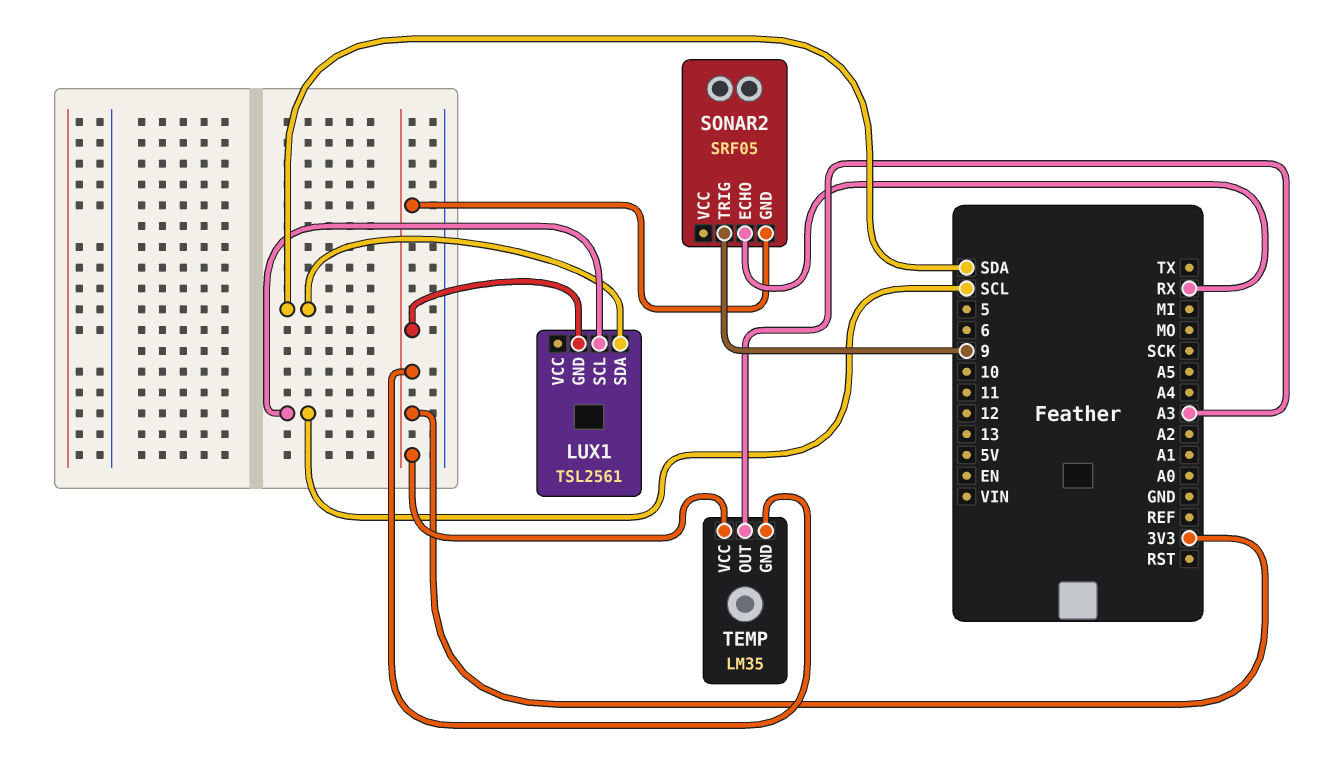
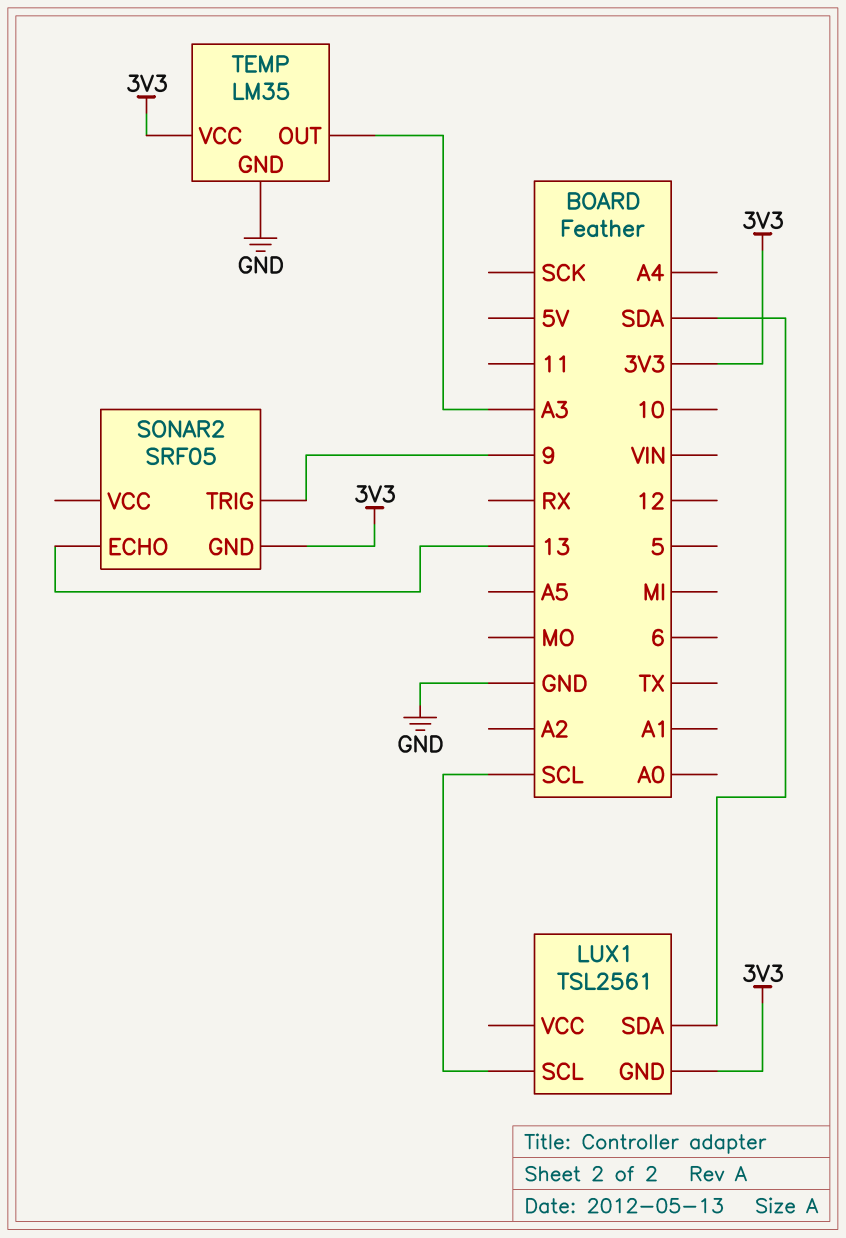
SONAR2 pin ECHO: RX -> 13
TEMP pin GND: 3V3 -> GND

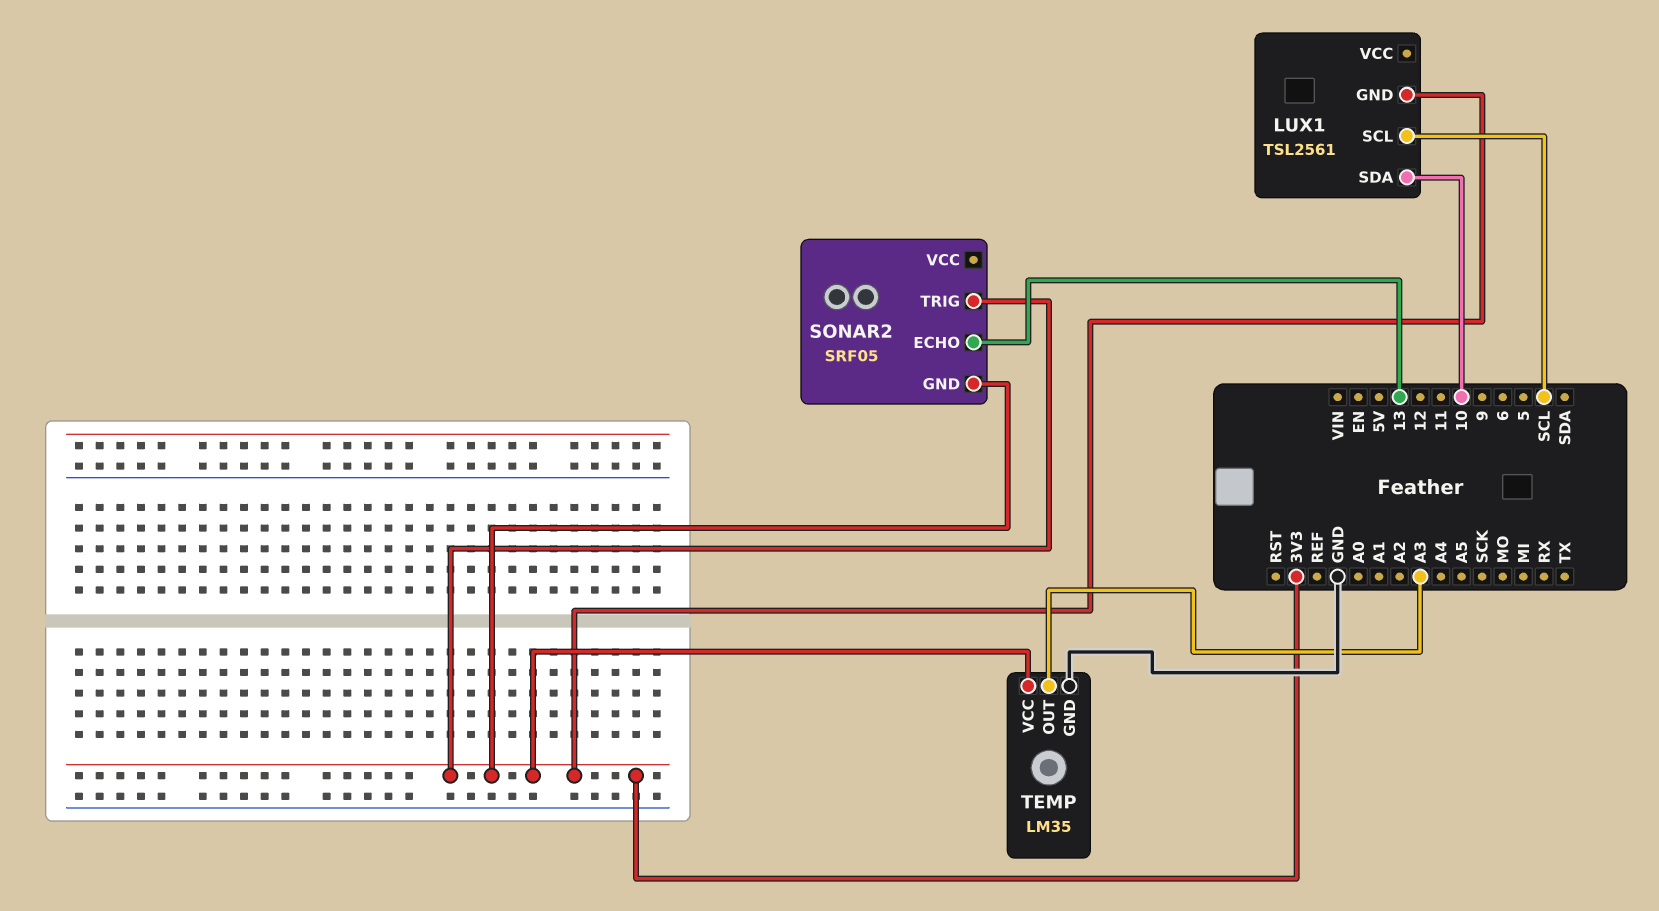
LUX1 pin SDA: SDA -> 10
SONAR2 pin TRIG: 9 -> 3V3

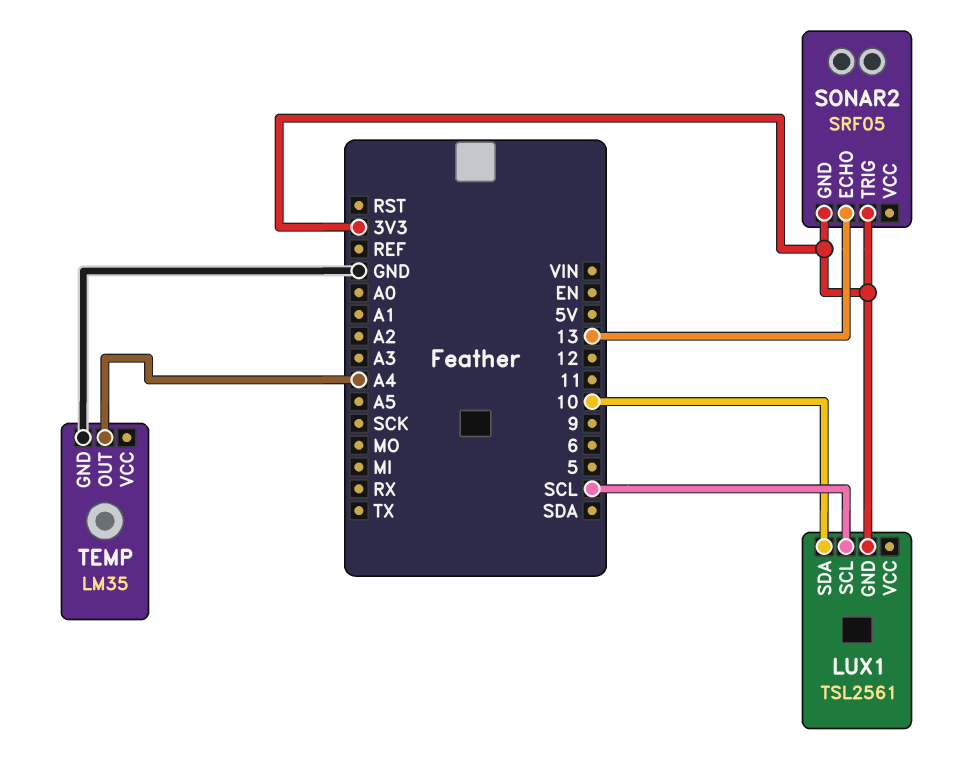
TEMP pin OUT: A3 -> A4
TEMP pin VCC: 3V3 -> none

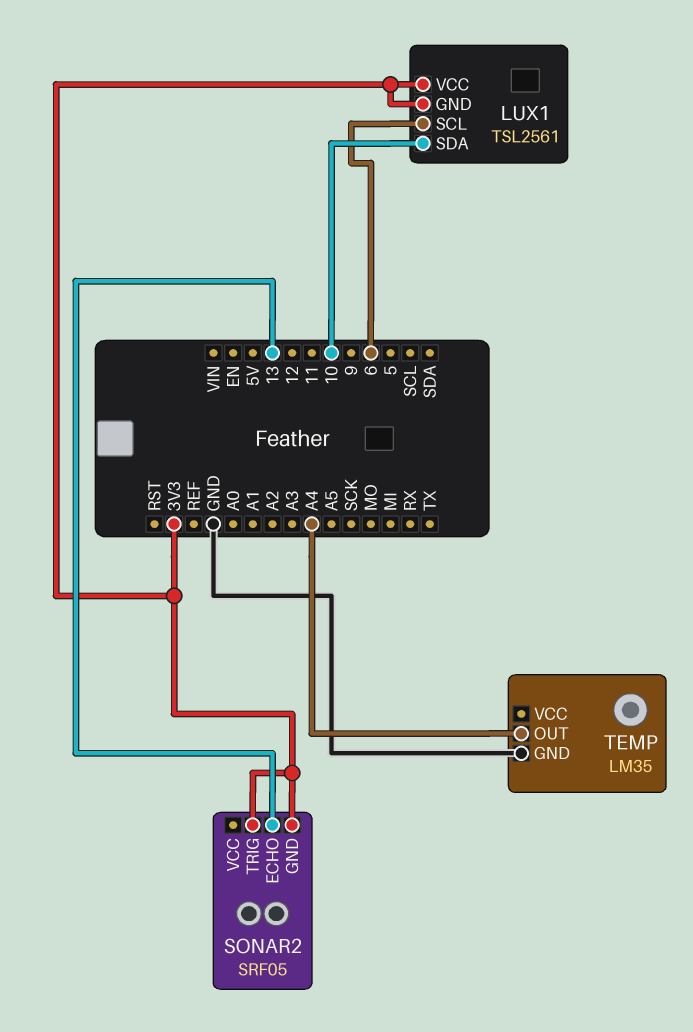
LUX1 pin SCL: SCL -> 6
LUX1 pin VCC: none -> 3V3

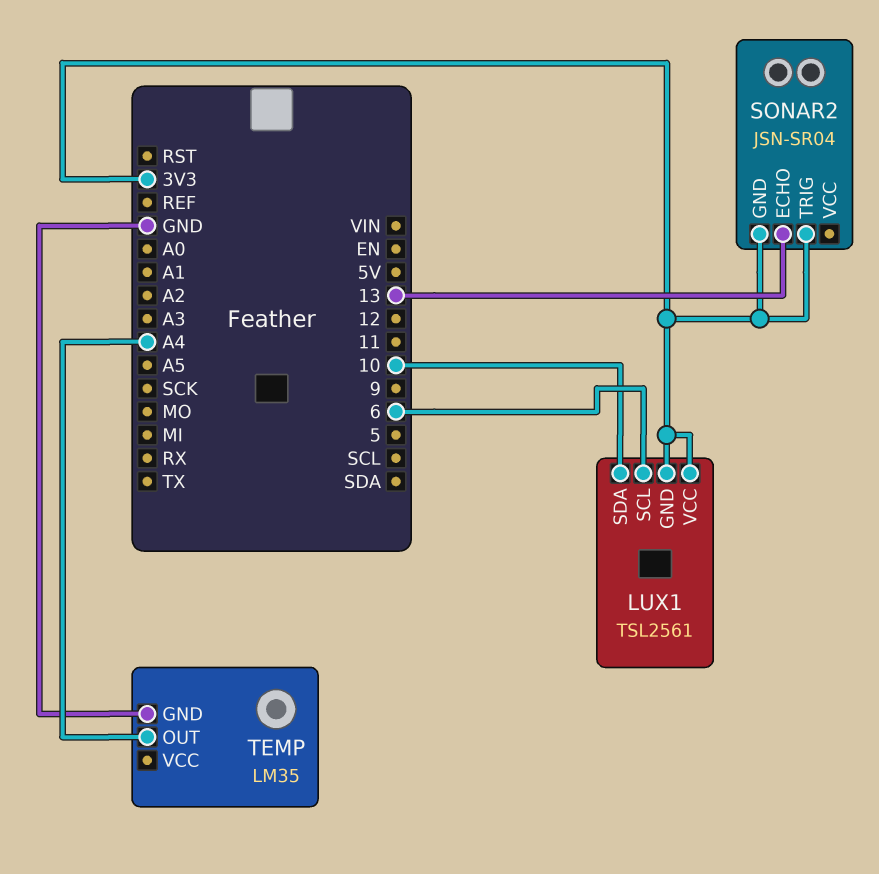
SONAR2: SRF05 -> JSN-SR04

